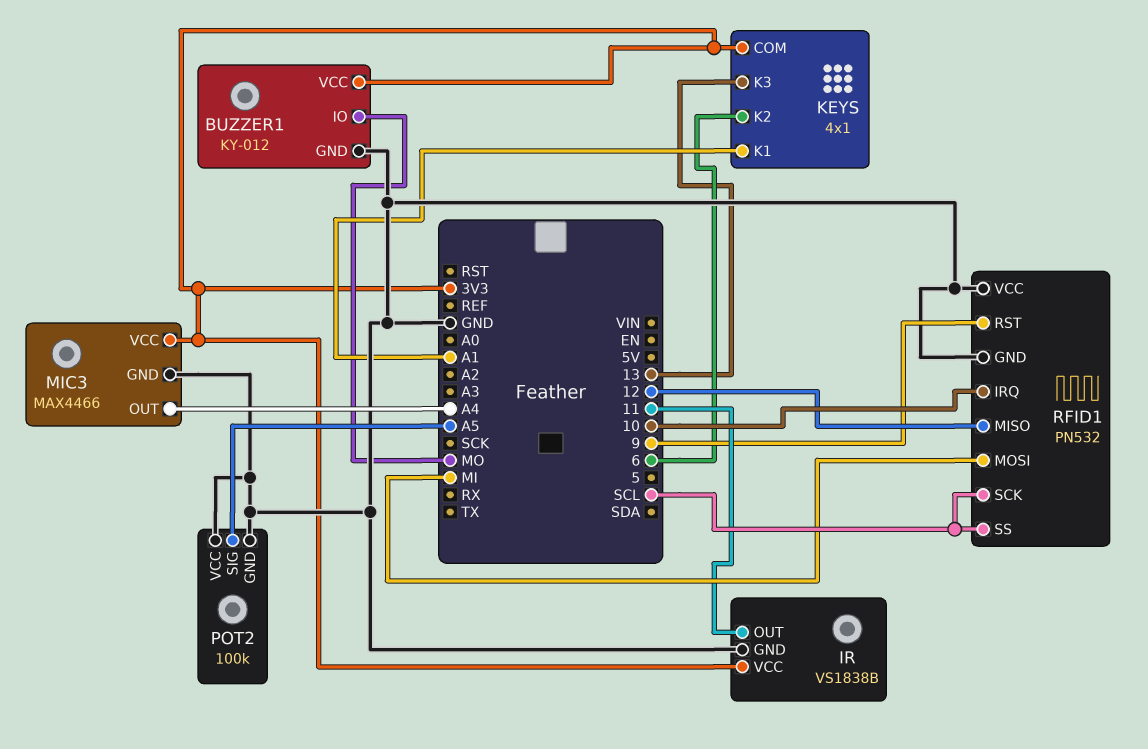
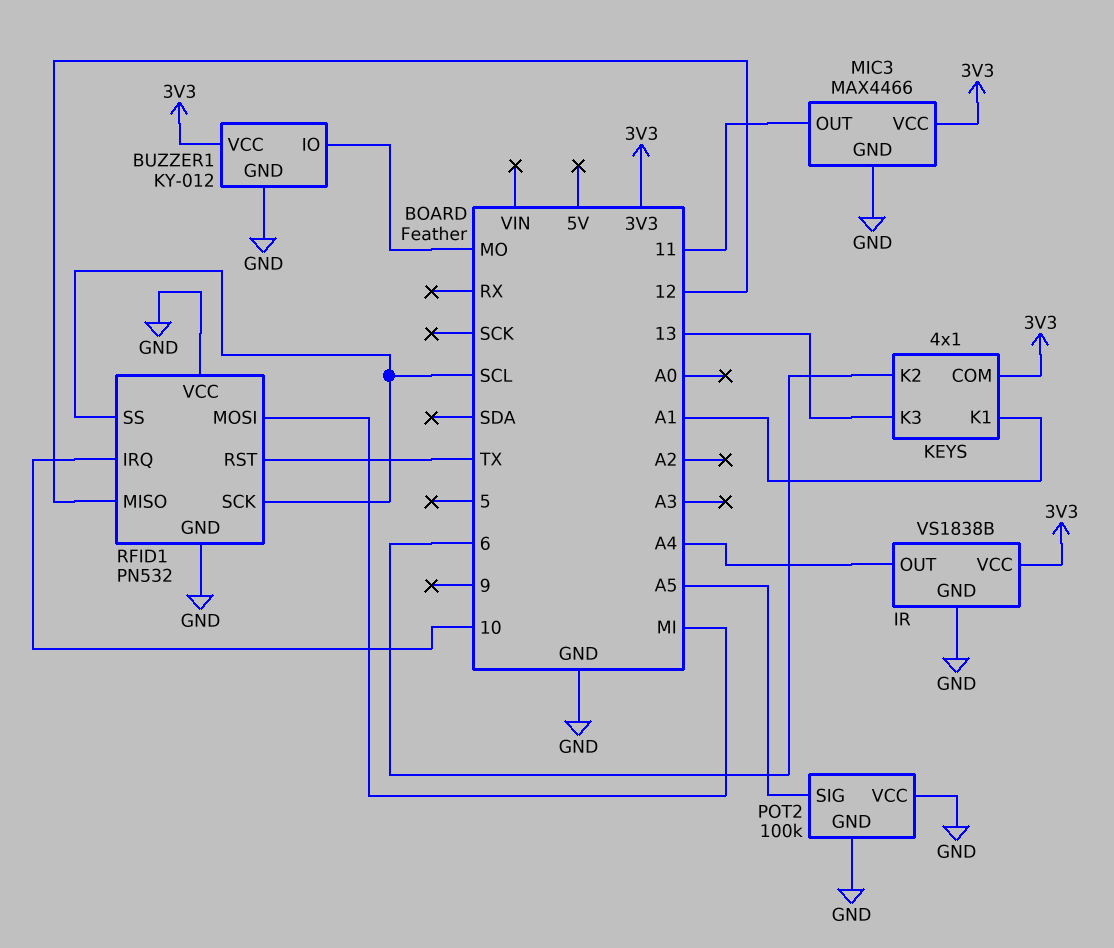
IR pin OUT: 11 -> A4
MIC3 pin OUT: A4 -> 11
RFID1 pin RST: 9 -> TX

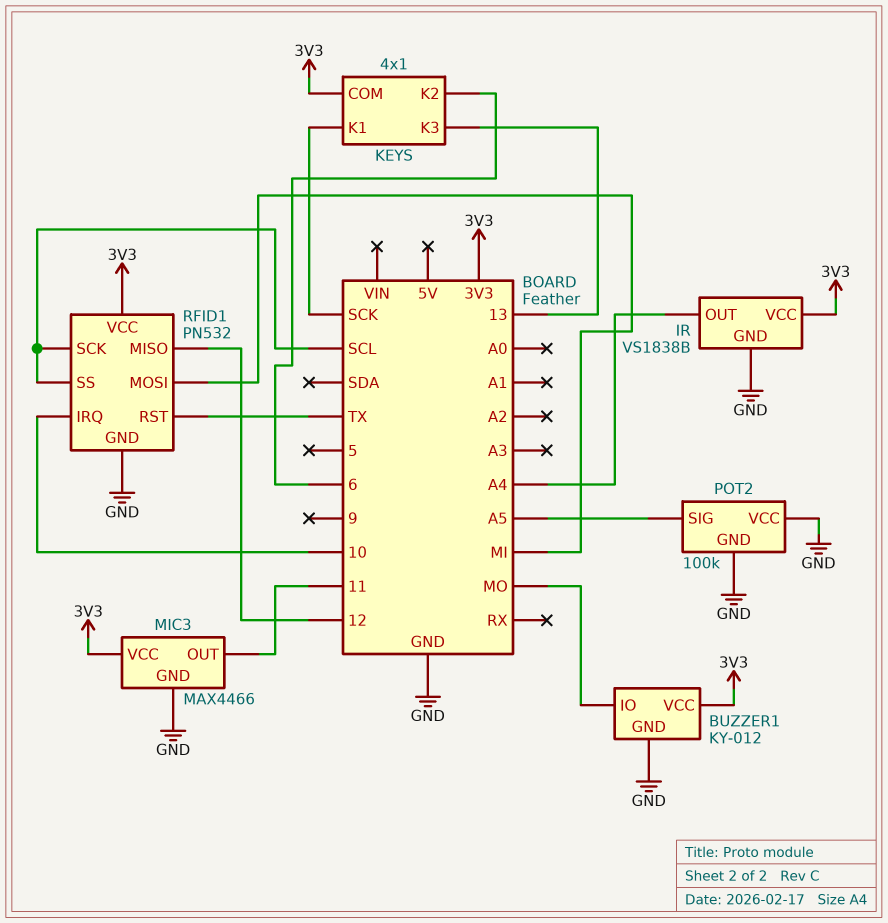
KEYS pin K1: A1 -> SCK
RFID1 pin VCC: GND -> 3V3

